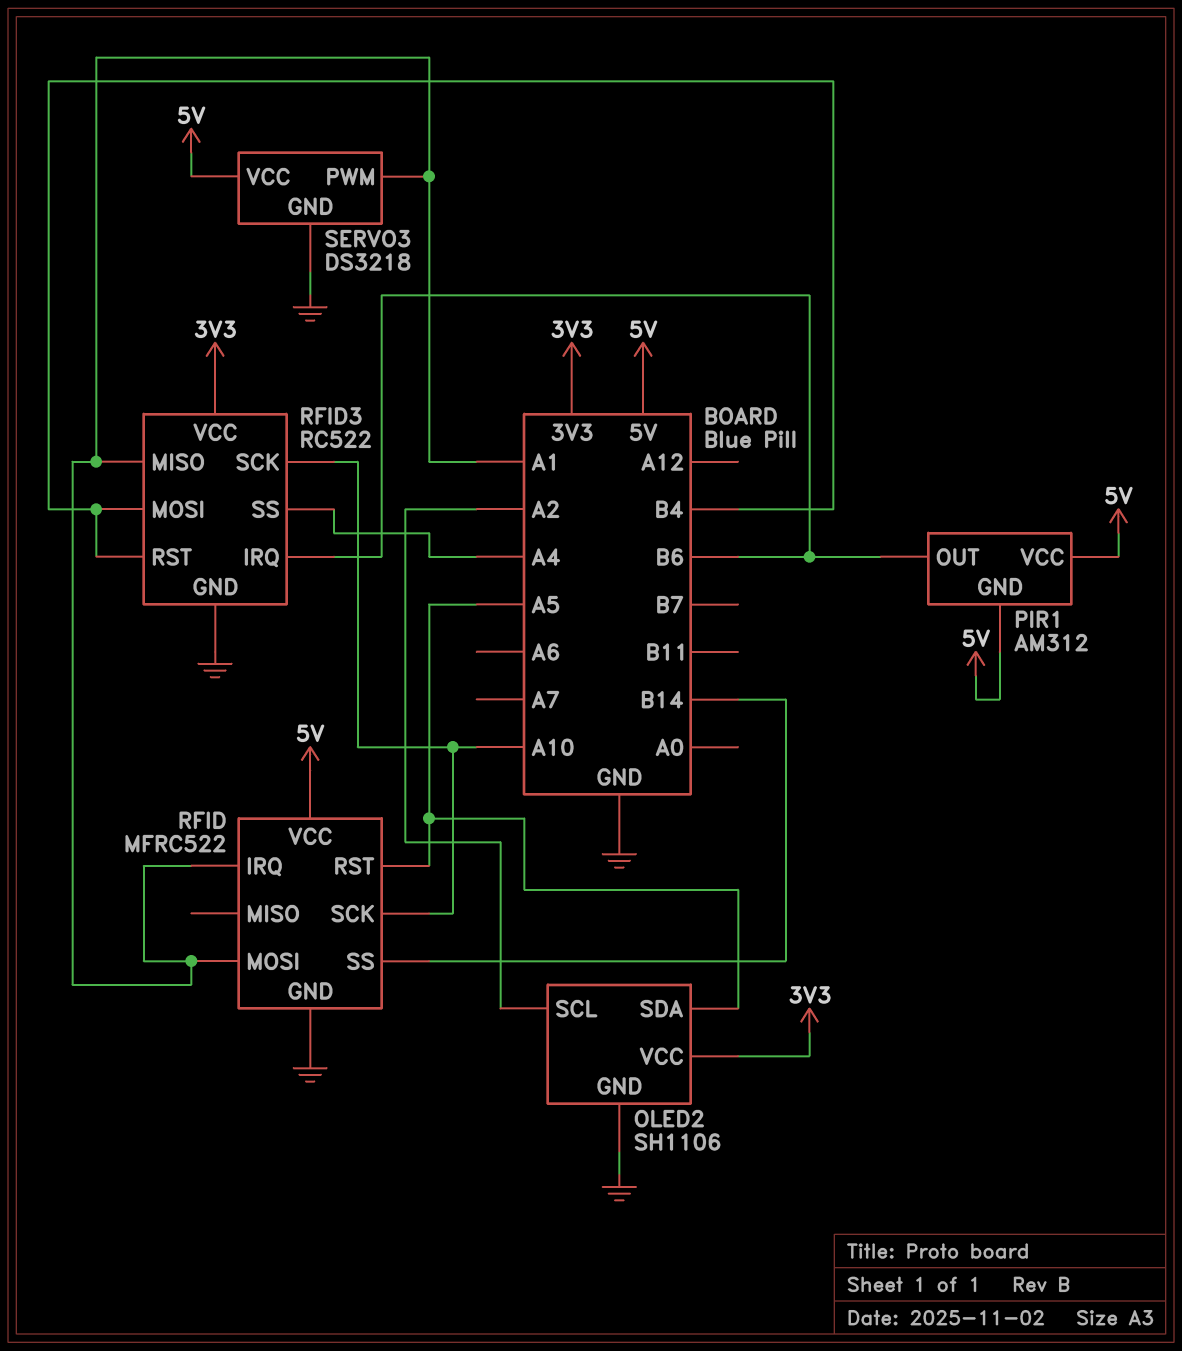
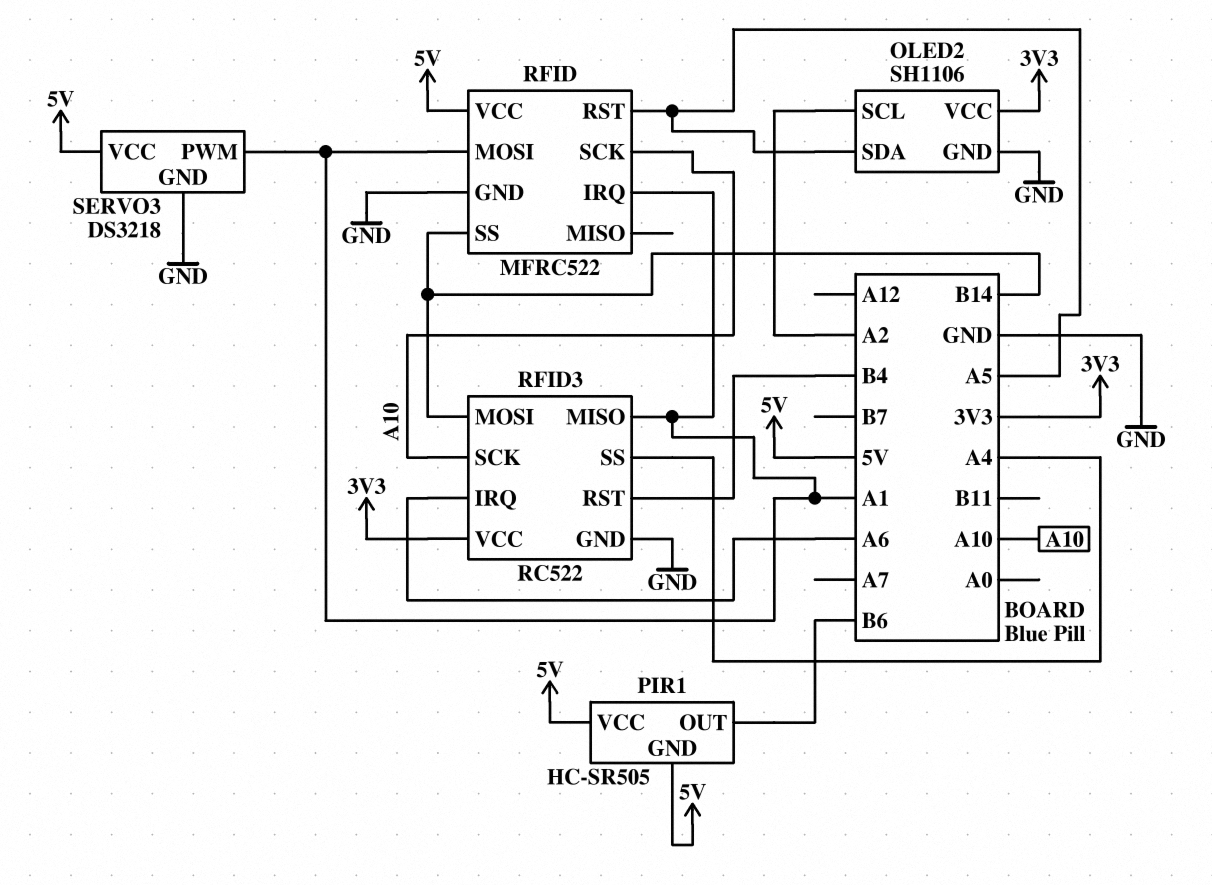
PIR1: AM312 -> HC-SR505
RFID3 pin IRQ: B6 -> A6
RFID3 pin MOSI: B4 -> B14

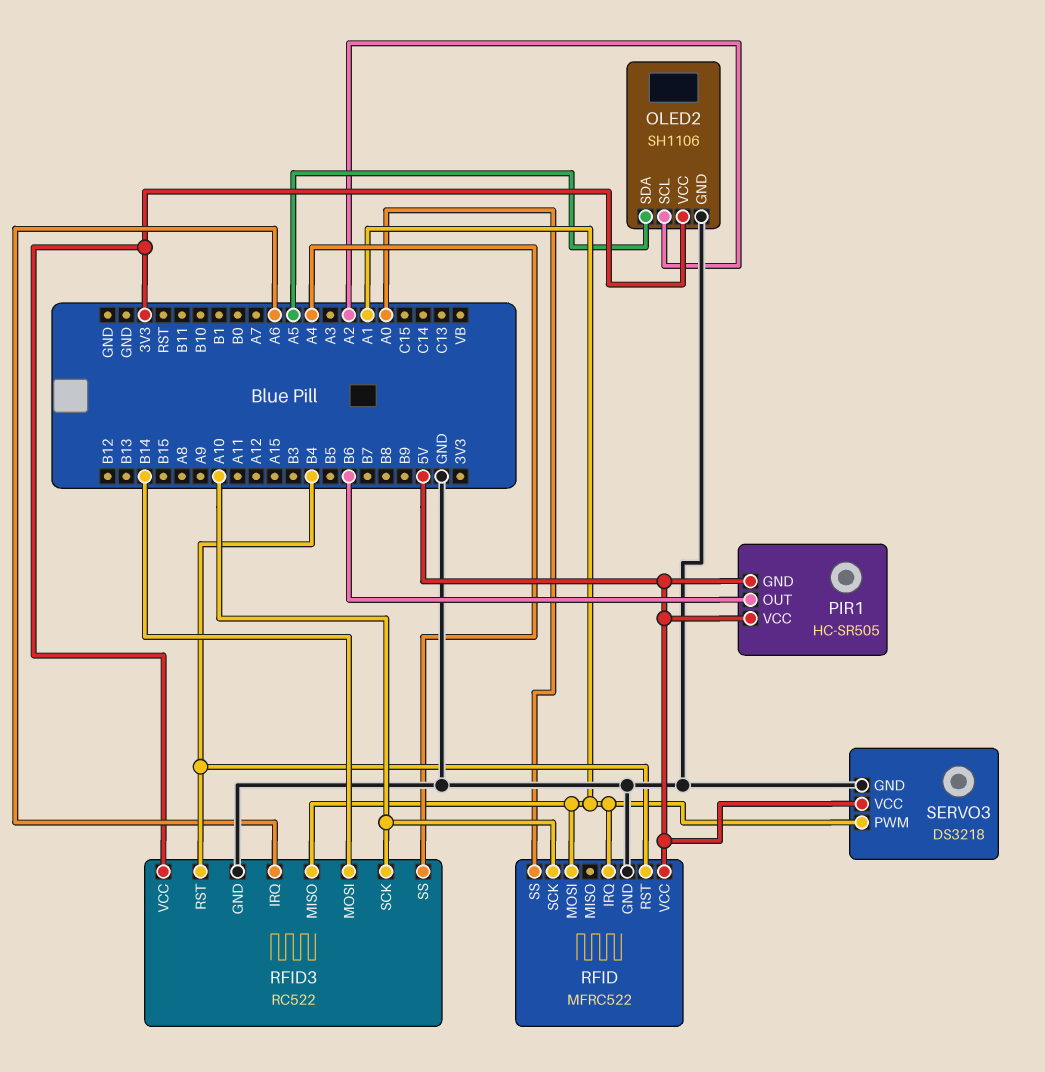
RFID pin RST: A5 -> B4
RFID pin SS: B14 -> A0

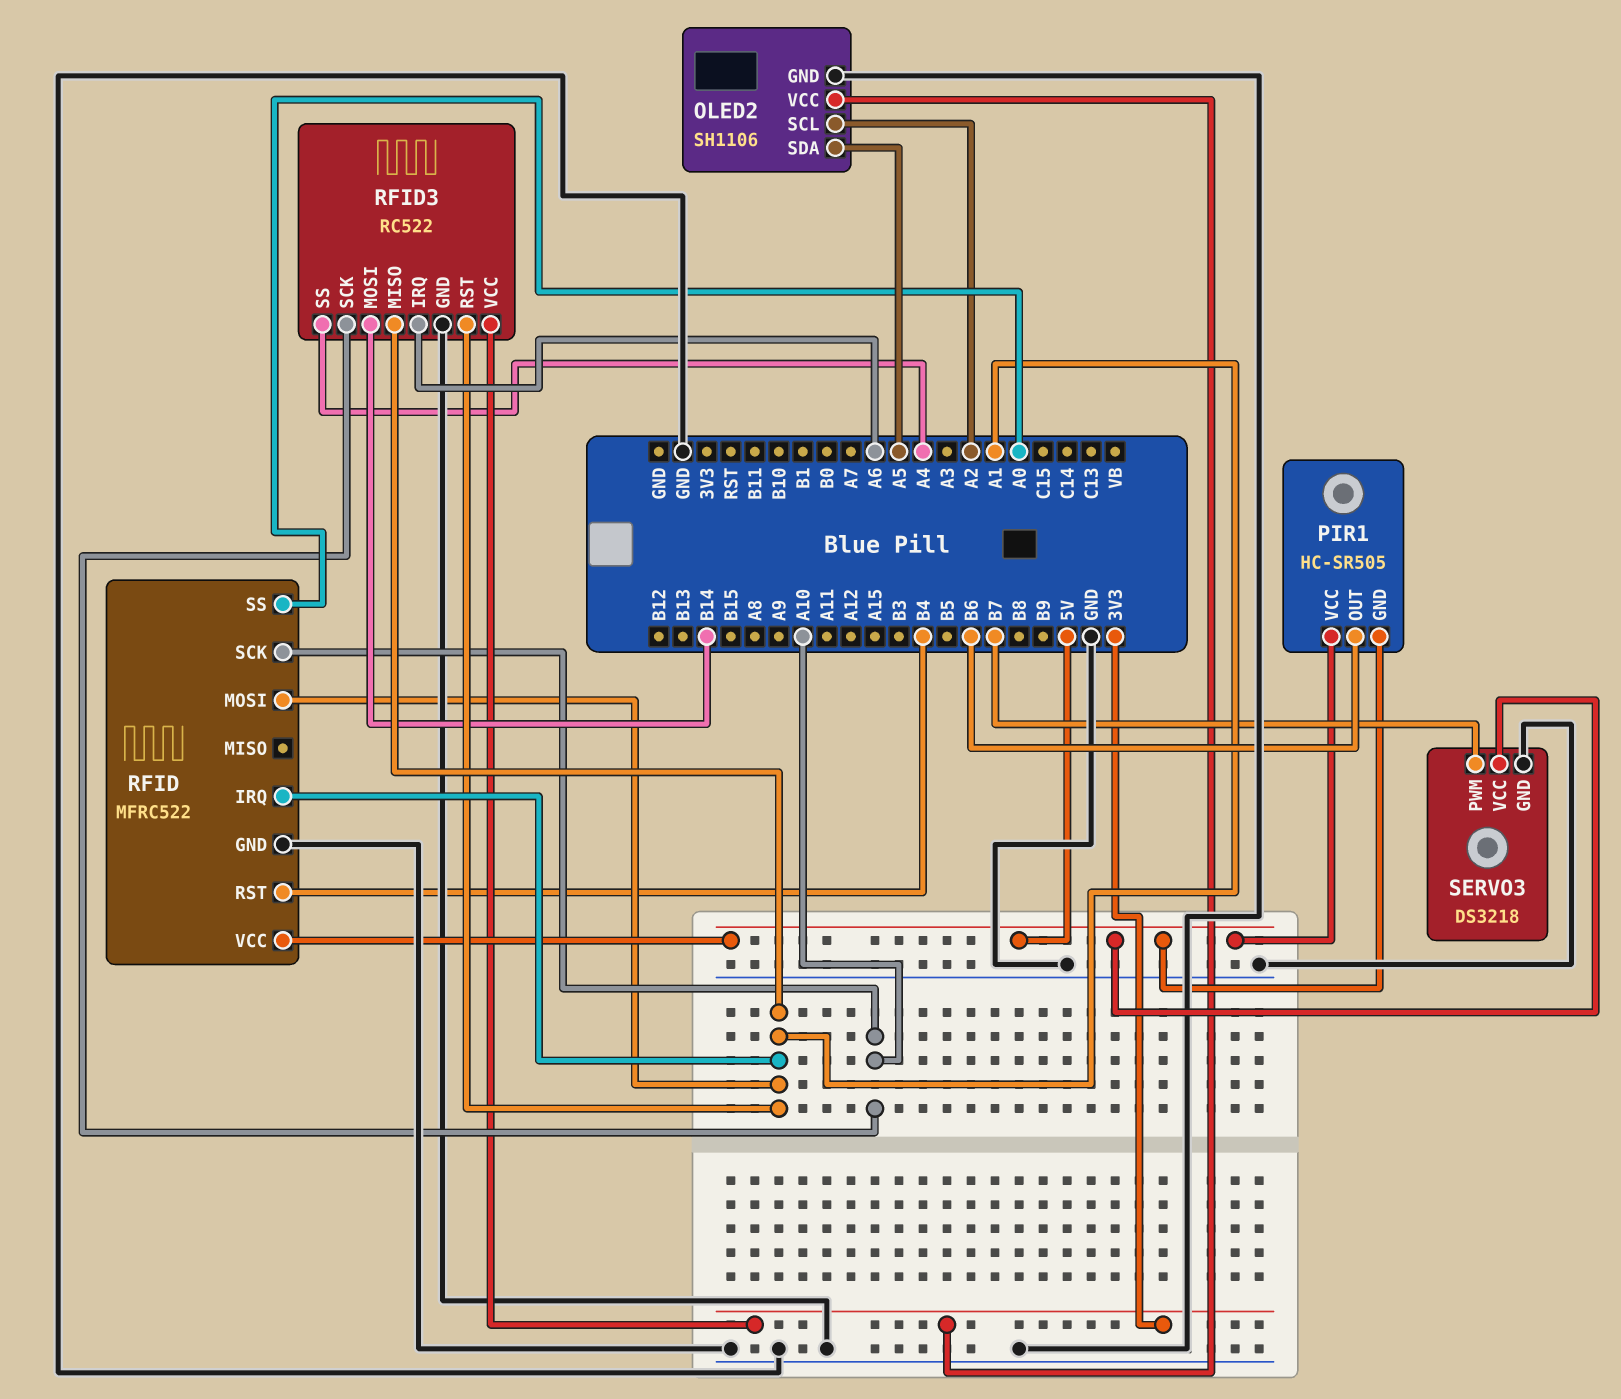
RFID3 pin RST: B4 -> A1
SERVO3 pin PWM: A1 -> B7

